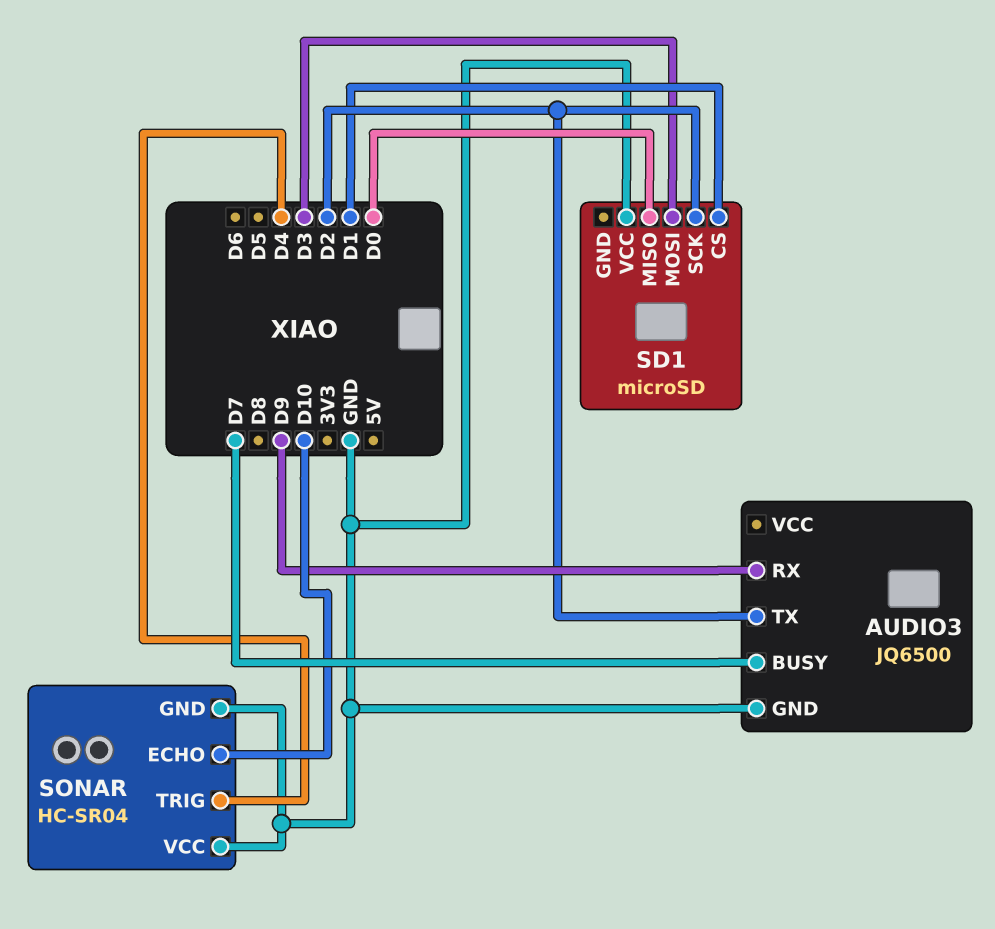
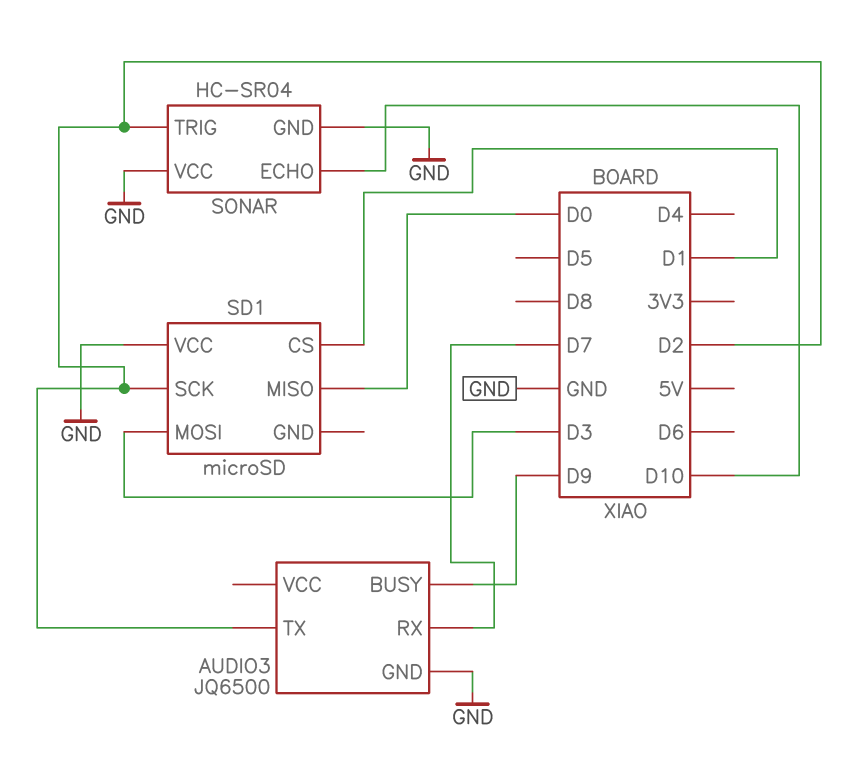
AUDIO3 pin BUSY: D7 -> D9
AUDIO3 pin RX: D9 -> D7
SONAR pin TRIG: D4 -> D2

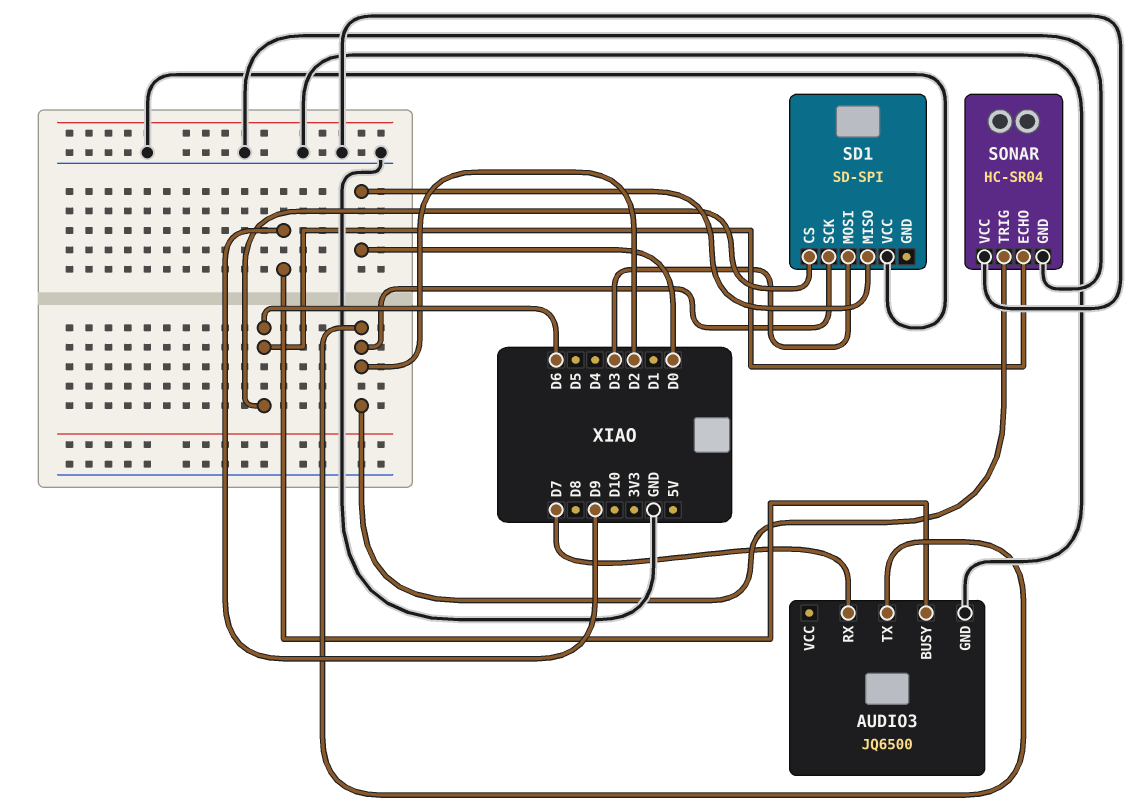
SD1: microSD -> SD-SPI
SD1 pin CS: D1 -> D6
SONAR pin ECHO: D10 -> D6

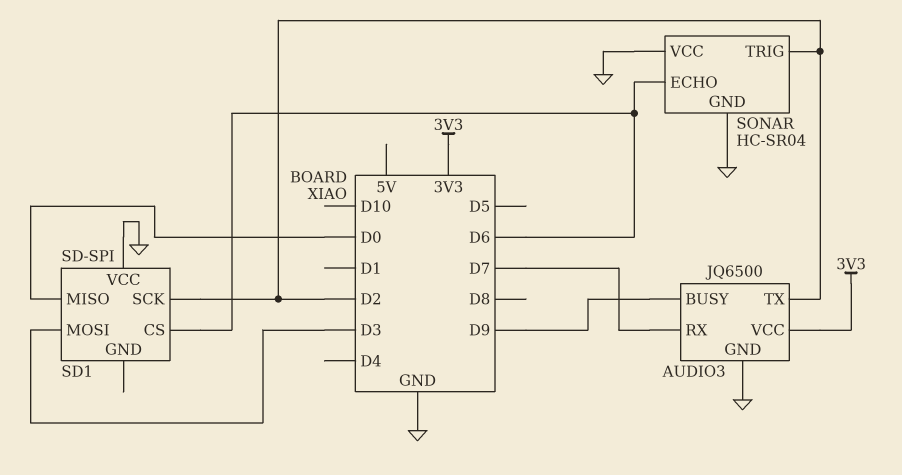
AUDIO3 pin VCC: none -> 3V3

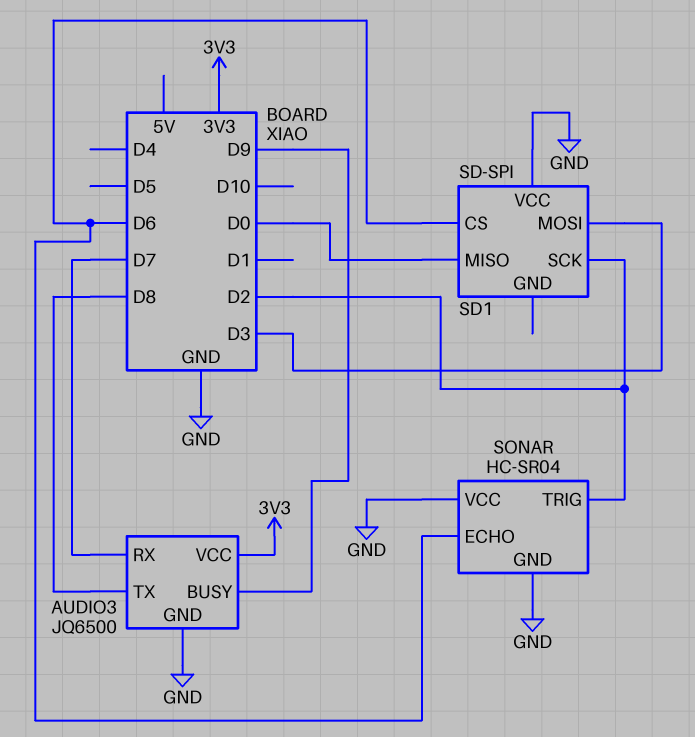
AUDIO3 pin TX: D2 -> D8

